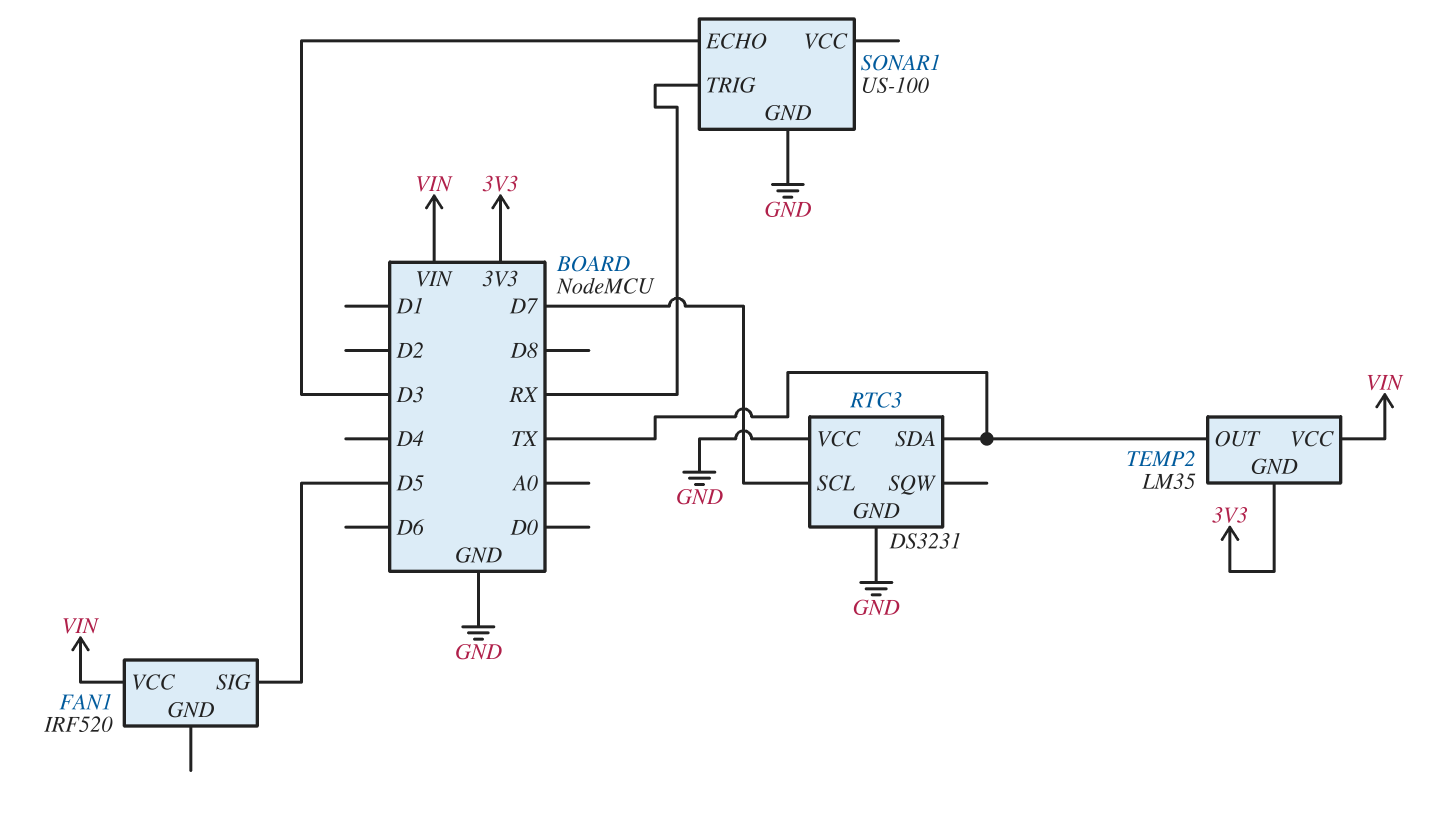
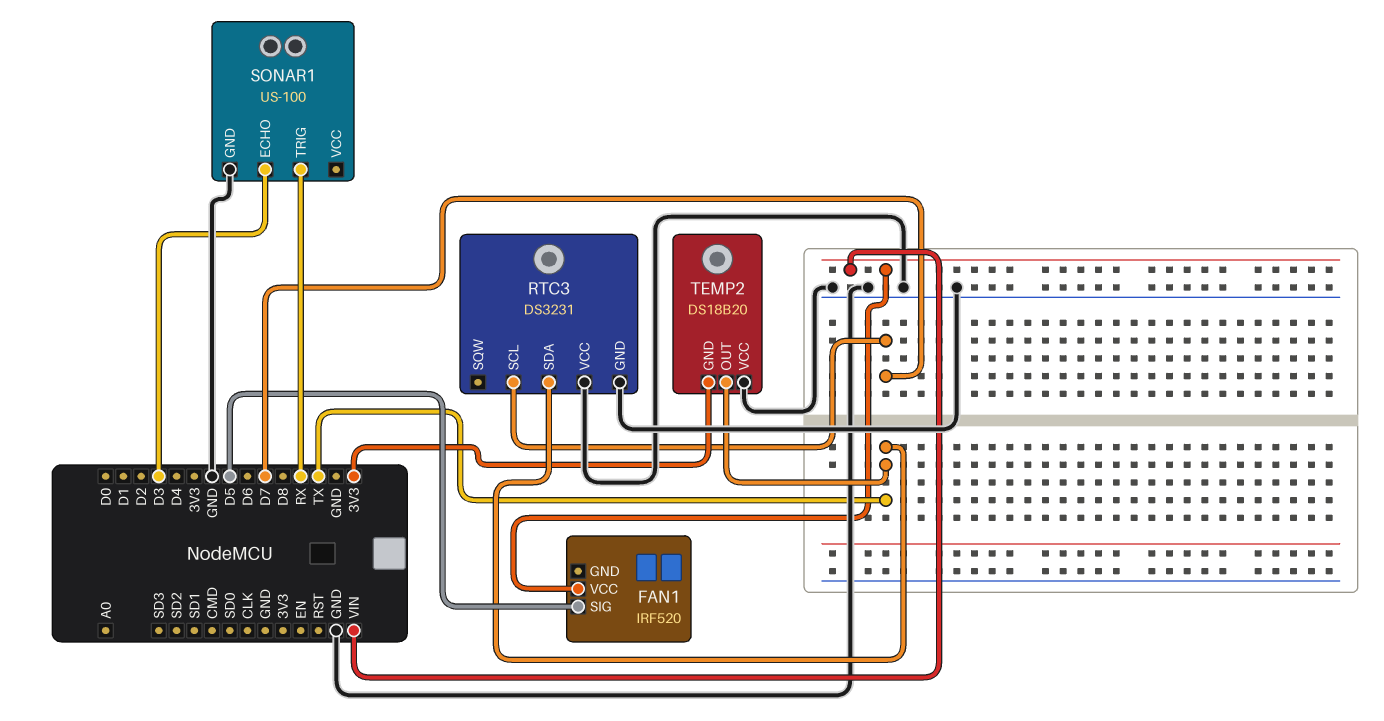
TEMP2: LM35 -> DS18B20
TEMP2 pin VCC: VIN -> GND

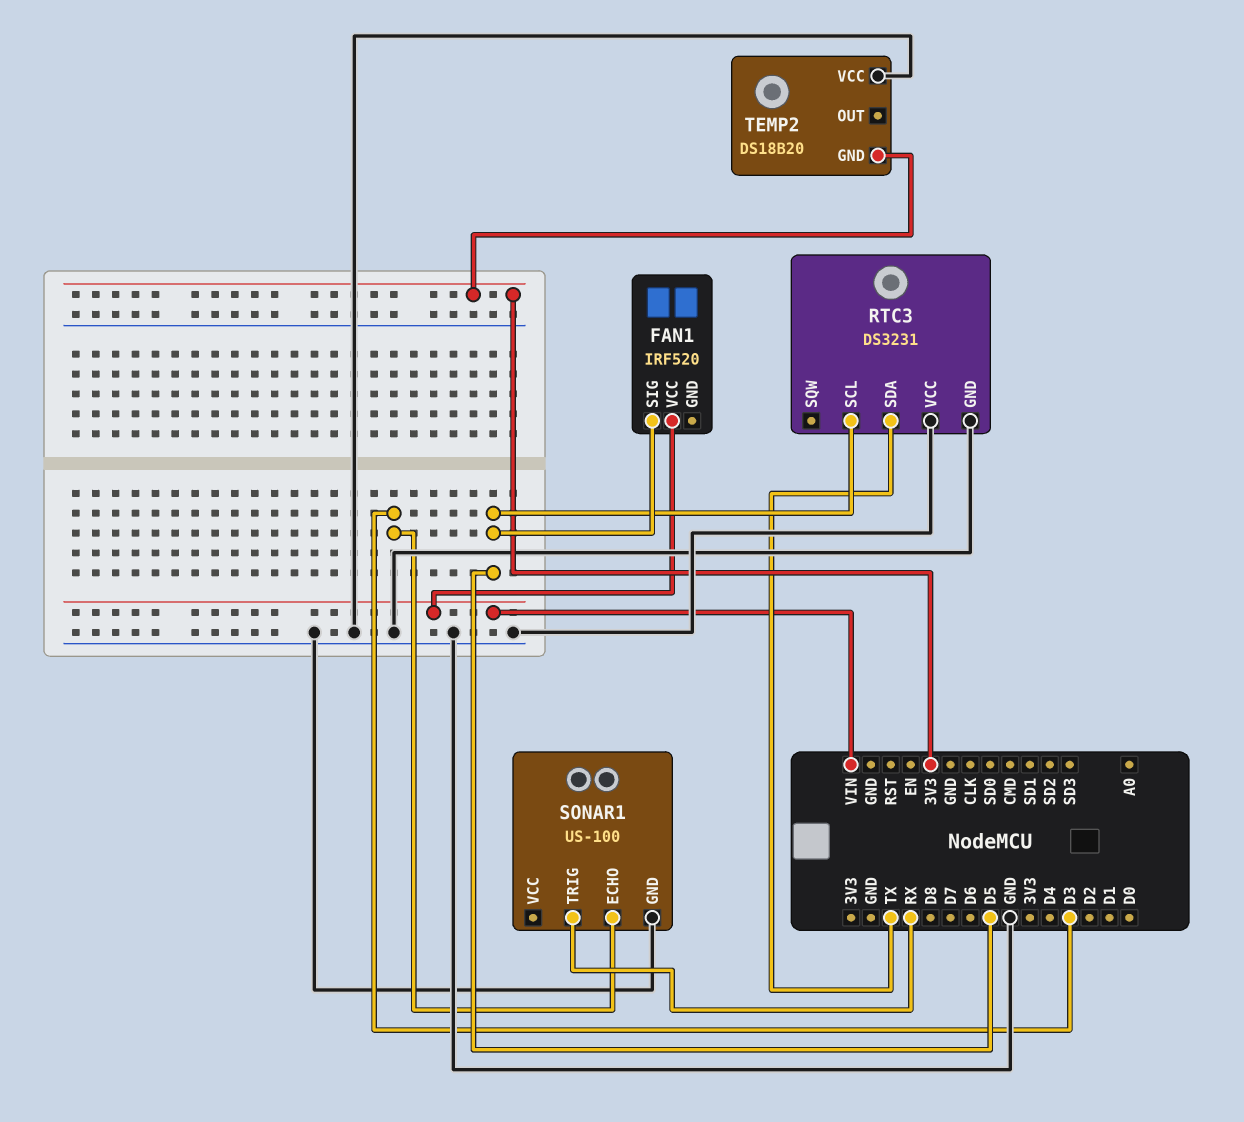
RTC3 pin SCL: D7 -> D5
TEMP2 pin OUT: TX -> none

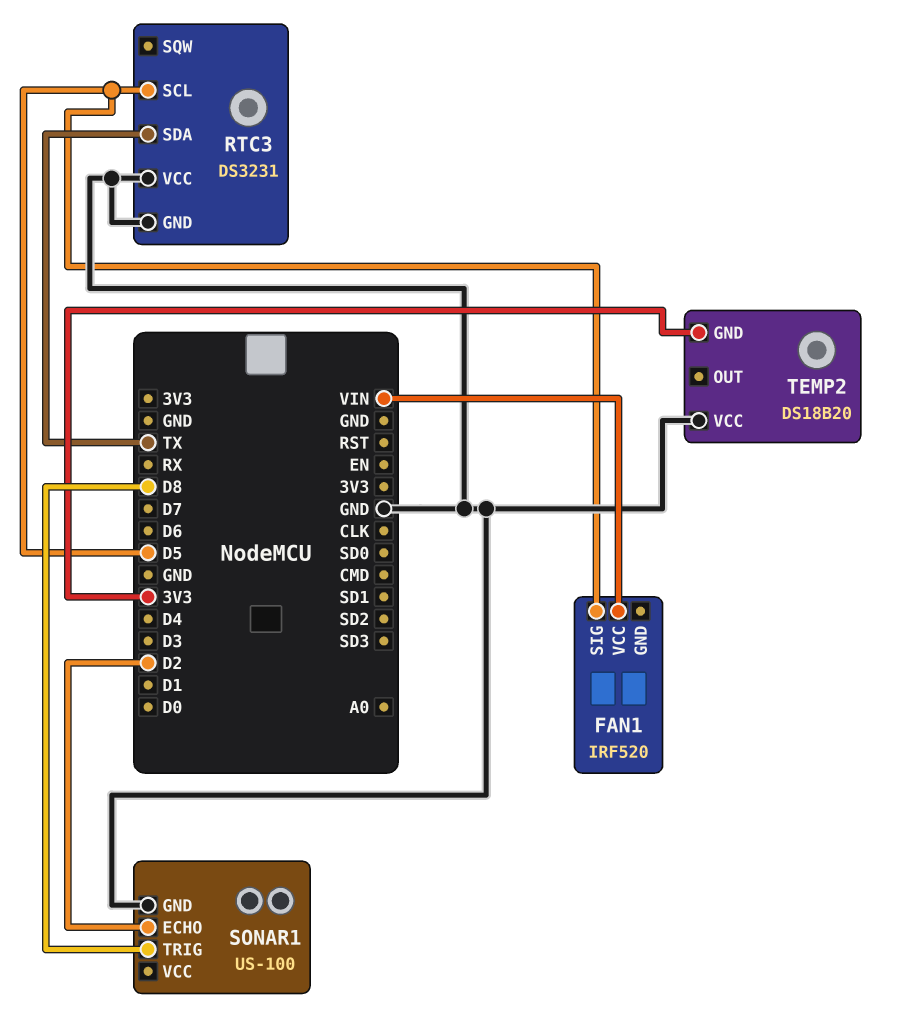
SONAR1 pin ECHO: D3 -> D2
SONAR1 pin TRIG: RX -> D8

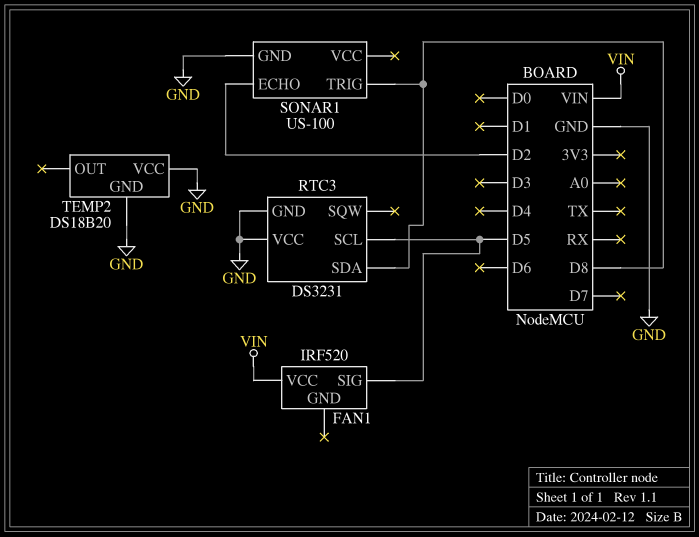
RTC3 pin SDA: TX -> D8
TEMP2 pin GND: 3V3 -> GND

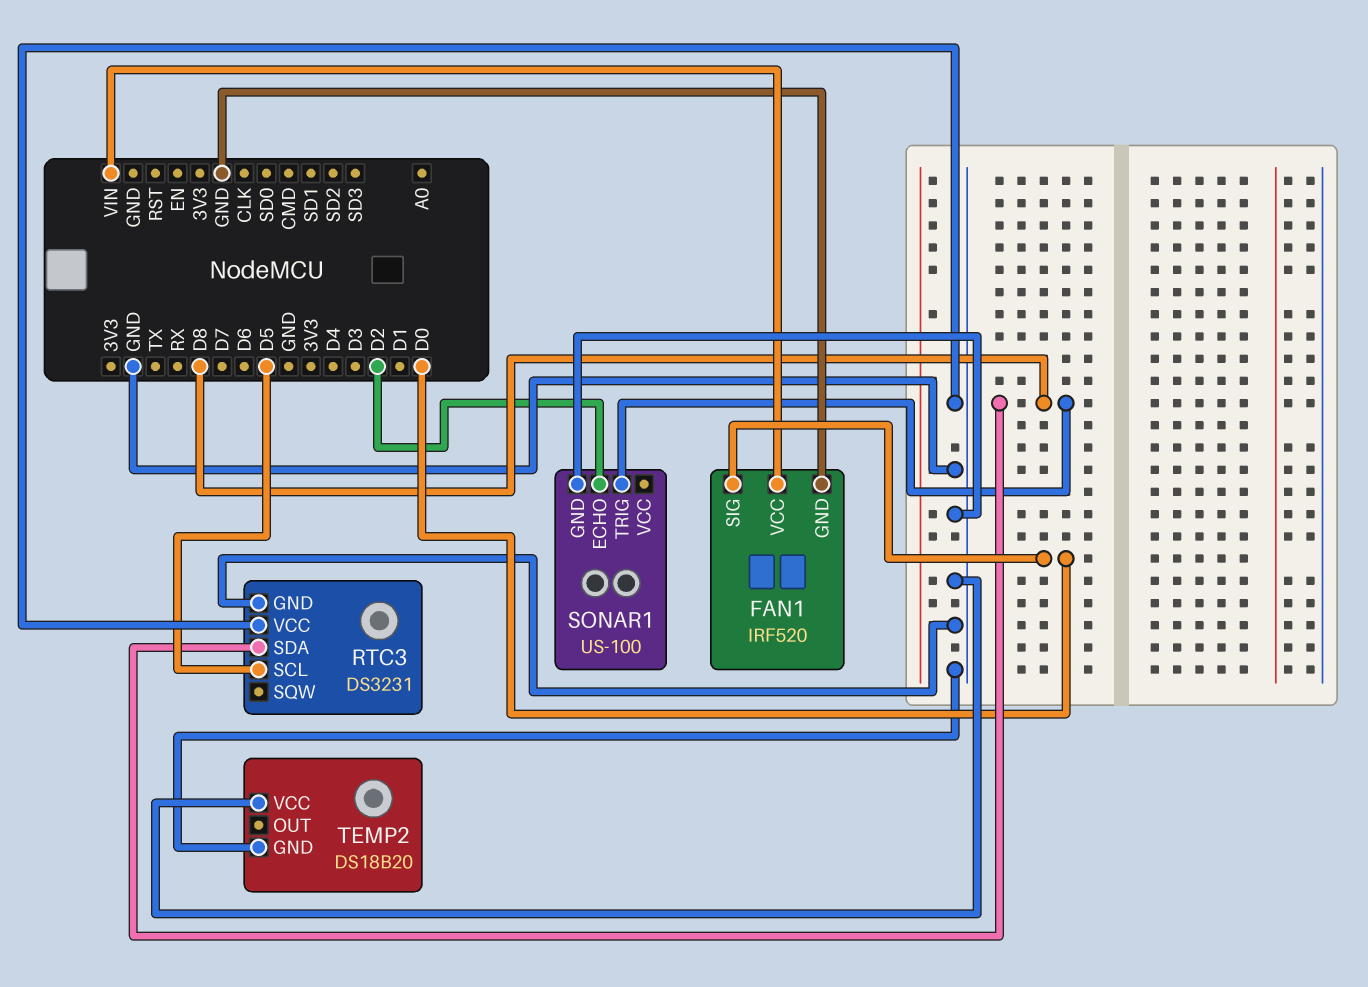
FAN1 pin GND: none -> GND
FAN1 pin SIG: D5 -> D0

